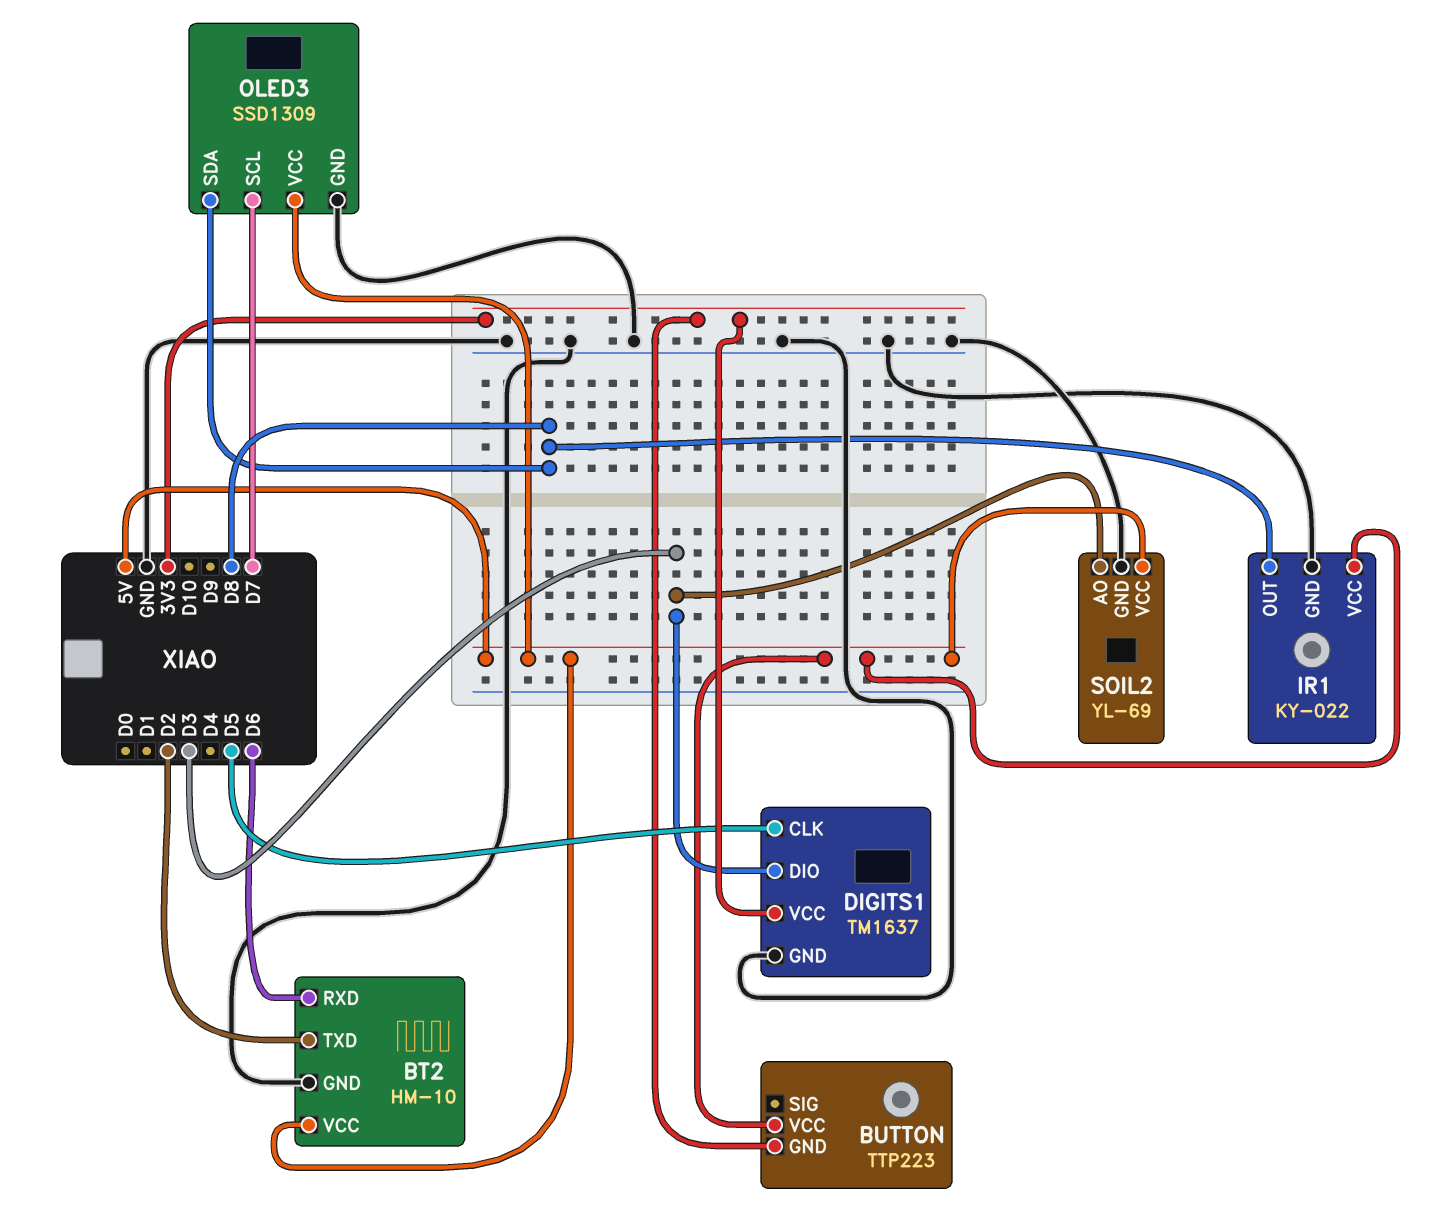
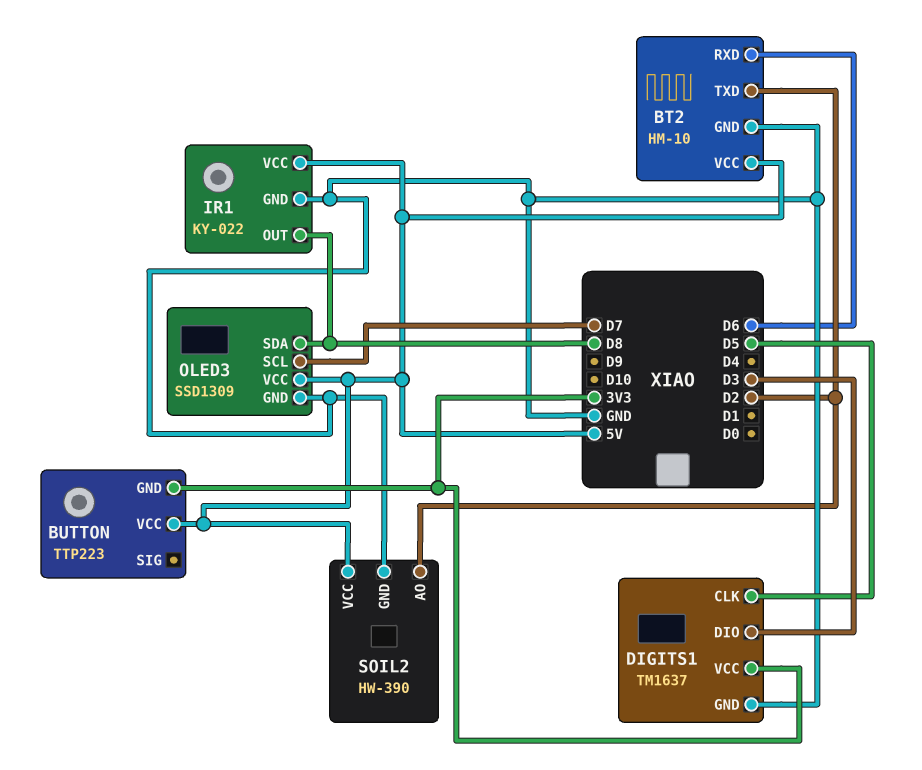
SOIL2: YL-69 -> HW-390
SOIL2 pin AO: D3 -> D2

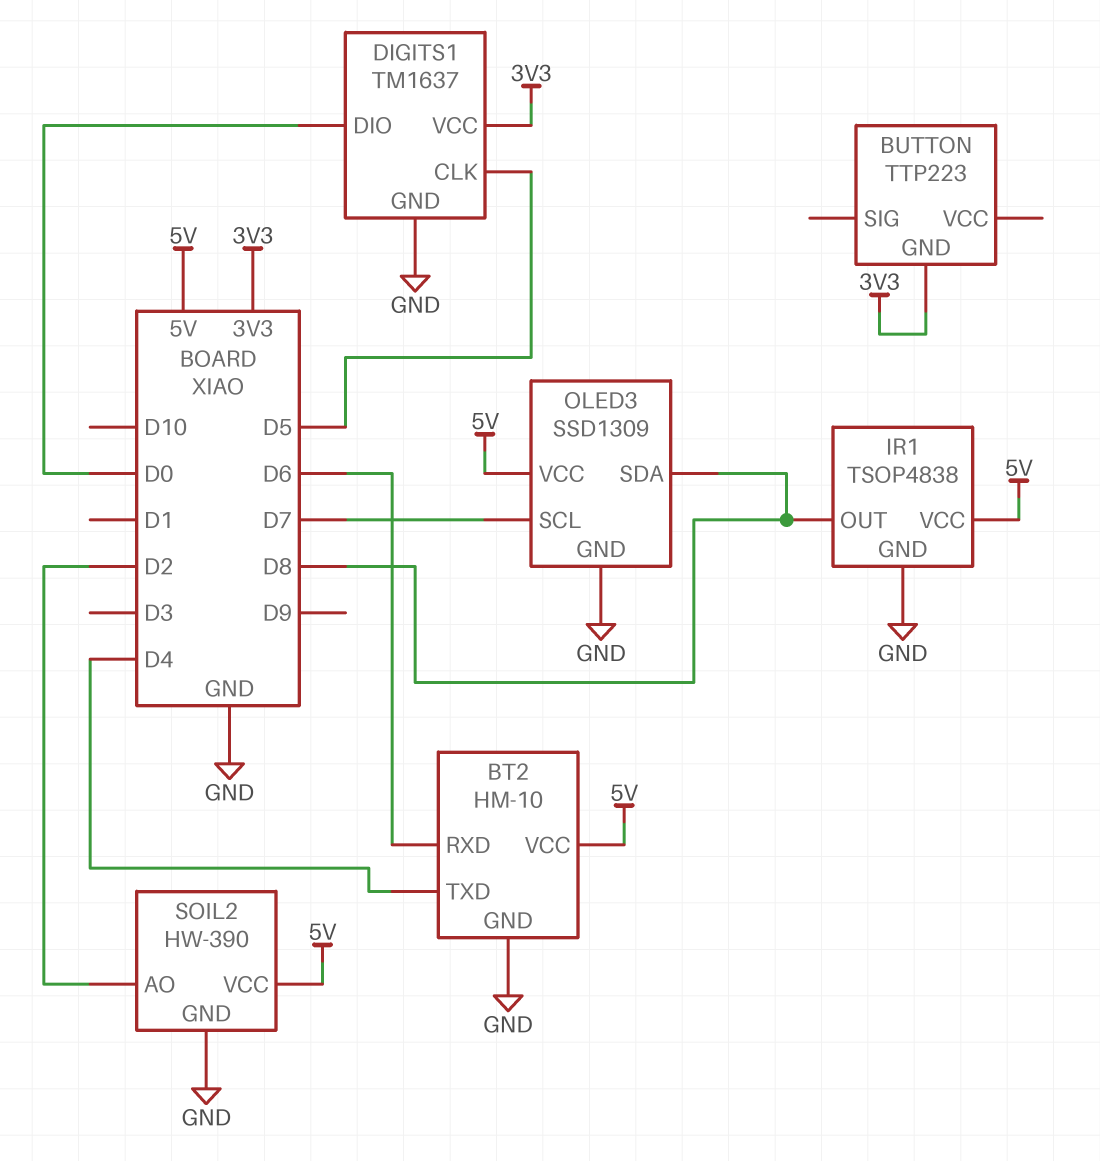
BT2 pin TXD: D2 -> D4
BUTTON pin VCC: 5V -> none
DIGITS1 pin DIO: D3 -> D0
IR1: KY-022 -> TSOP4838

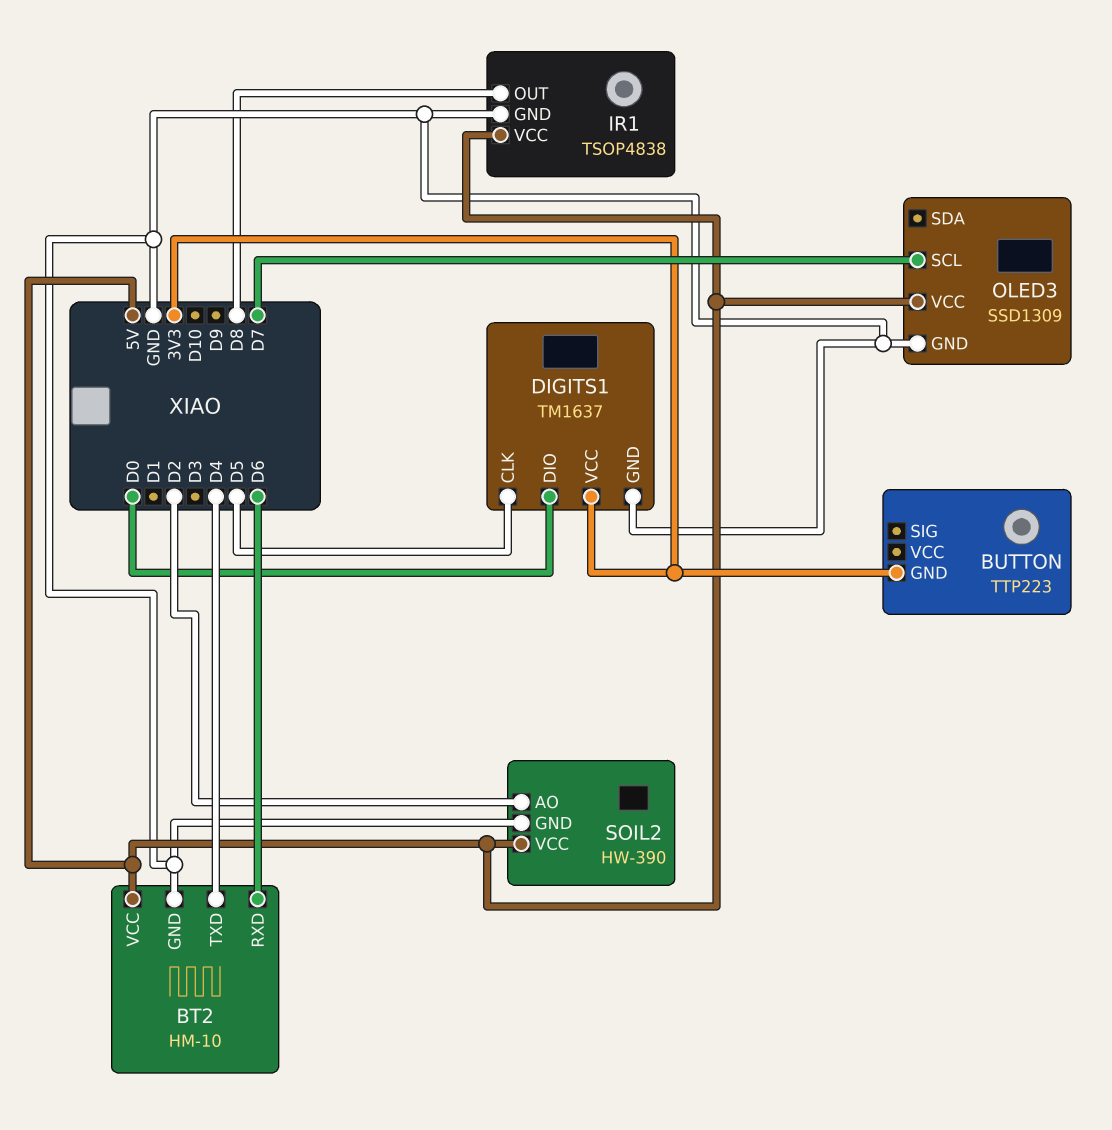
OLED3 pin SDA: D8 -> none

